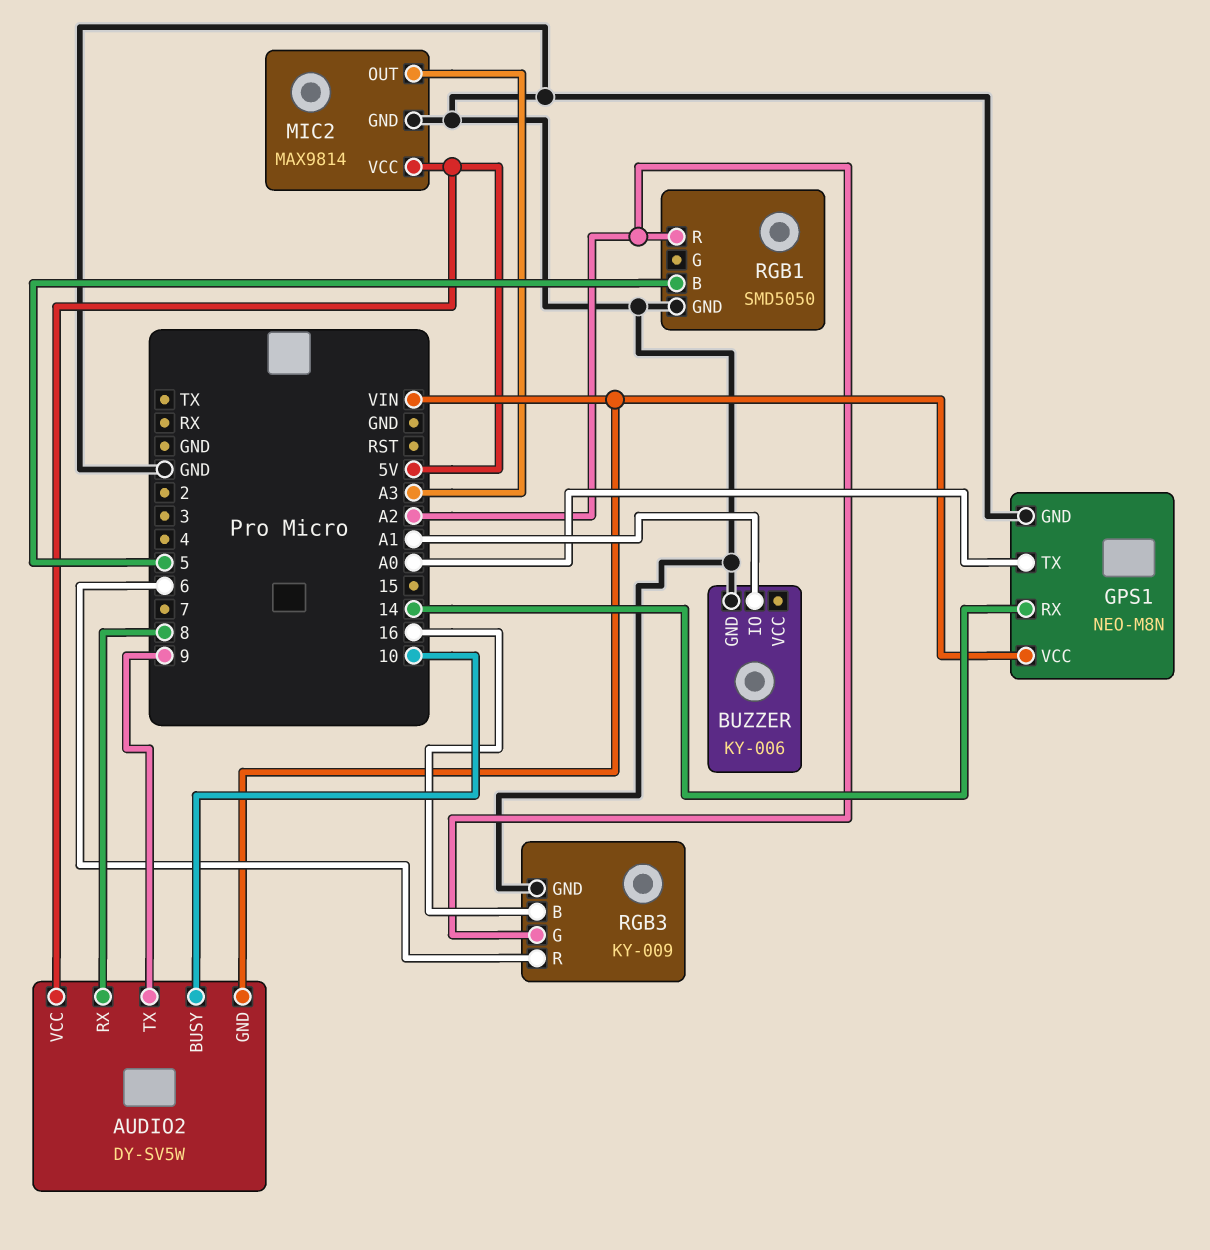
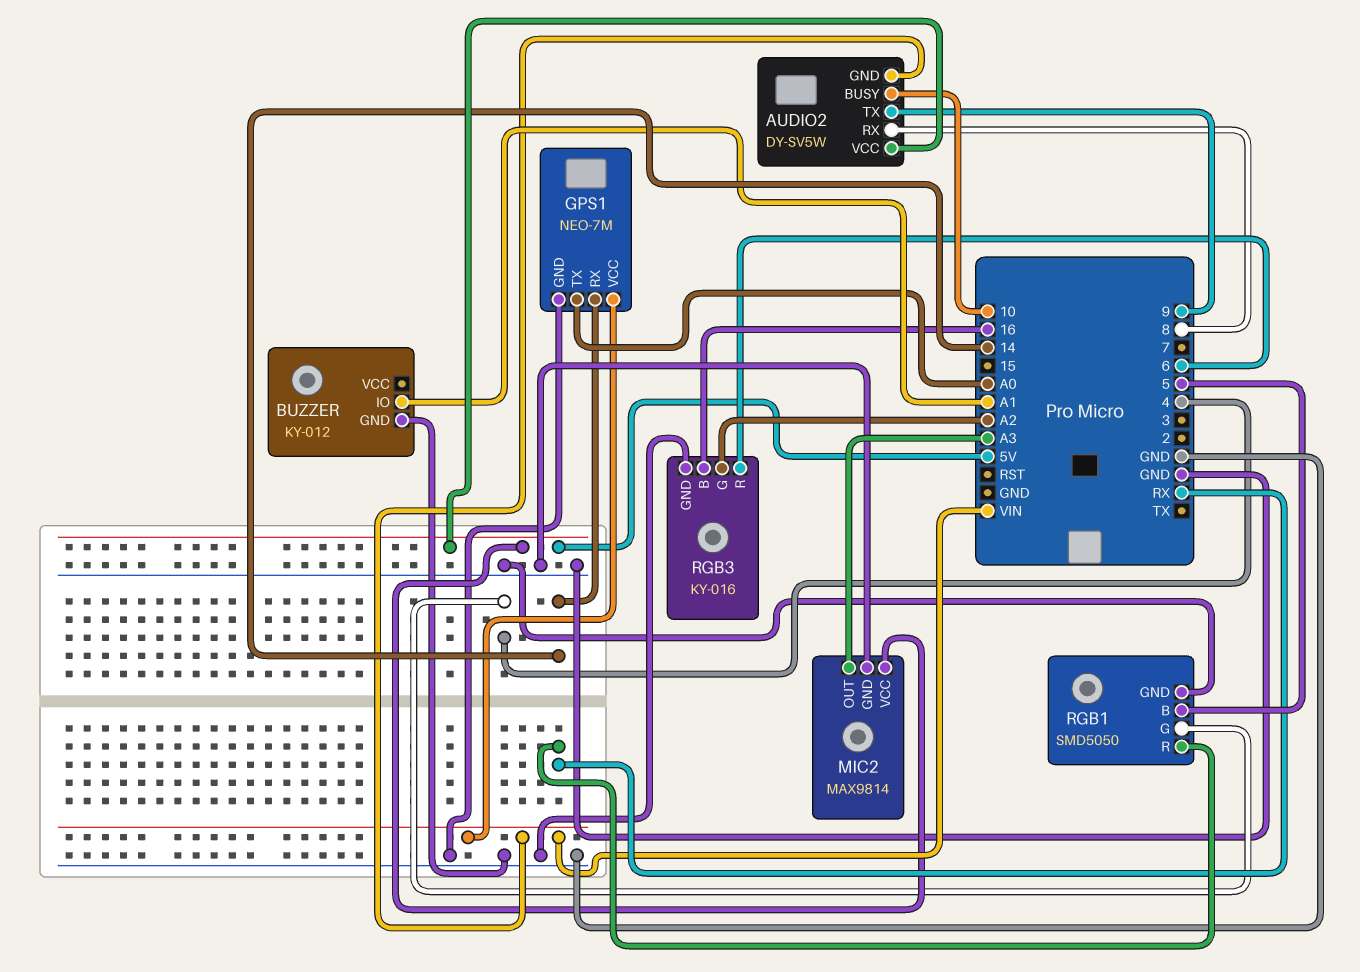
BUZZER: KY-006 -> KY-012
GPS1: NEO-M8N -> NEO-7M
RGB1 pin G: none -> 4
RGB1 pin R: A2 -> RX
RGB3: KY-009 -> KY-016

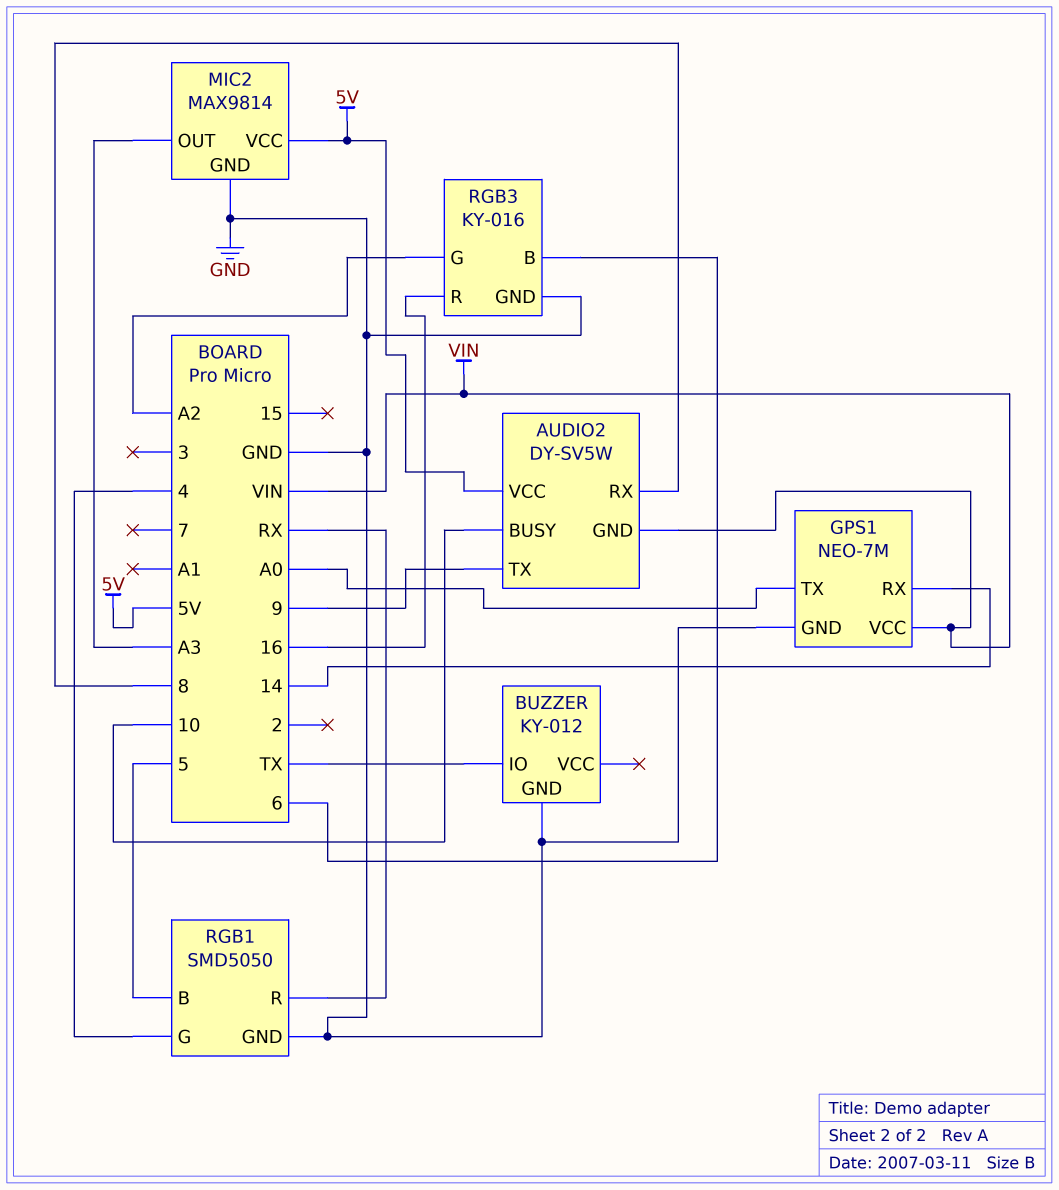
BUZZER pin IO: A1 -> TX
RGB3 pin B: 16 -> 6
RGB3 pin R: 6 -> 16

